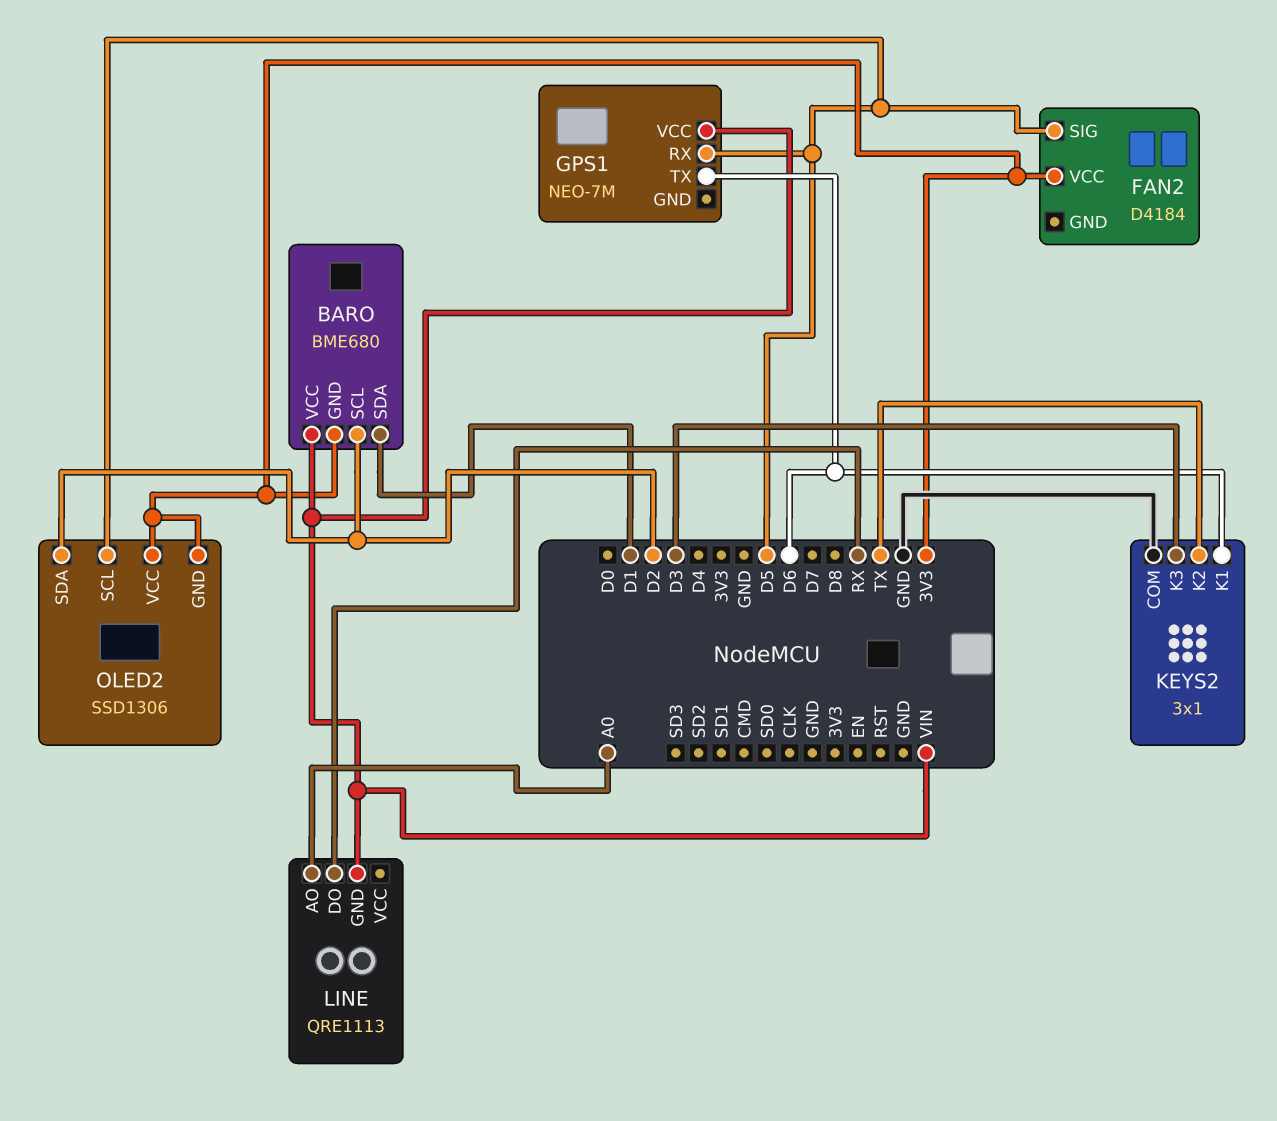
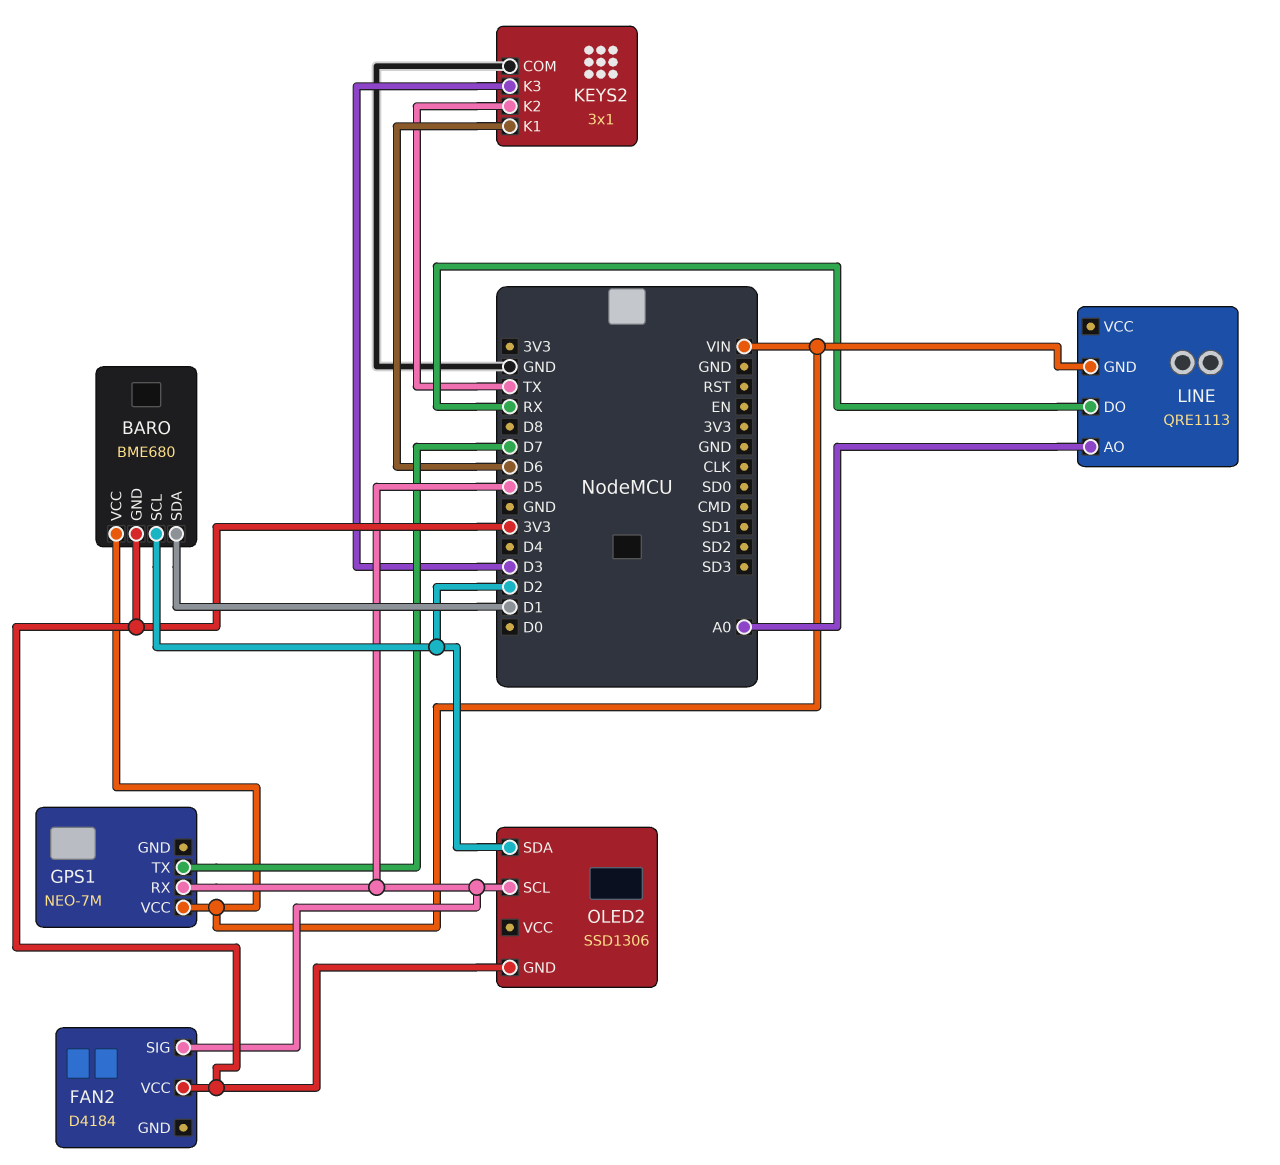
GPS1 pin TX: D6 -> D7
OLED2 pin VCC: 3V3 -> none

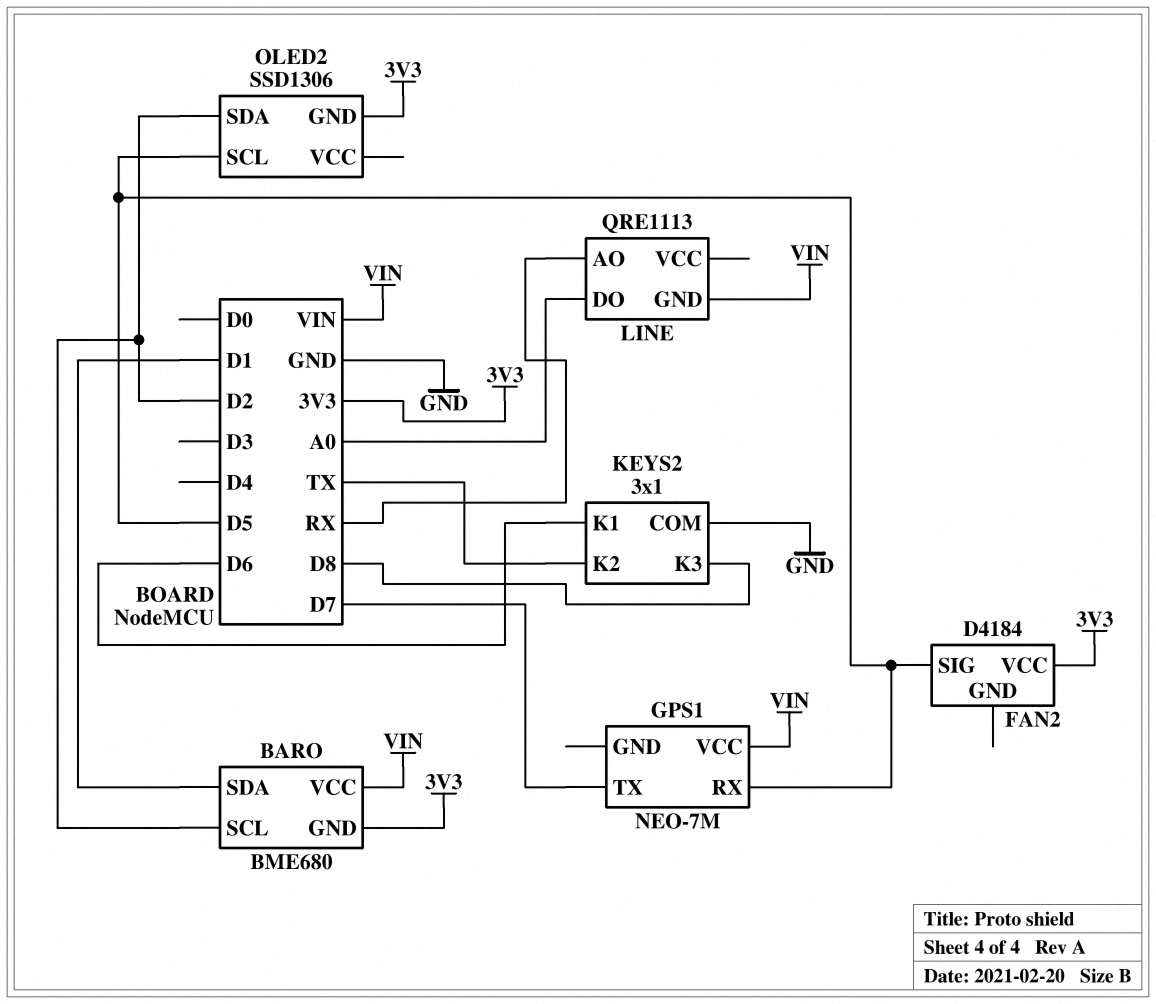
KEYS2 pin K3: D3 -> D8
LINE pin AO: A0 -> RX
LINE pin DO: RX -> A0

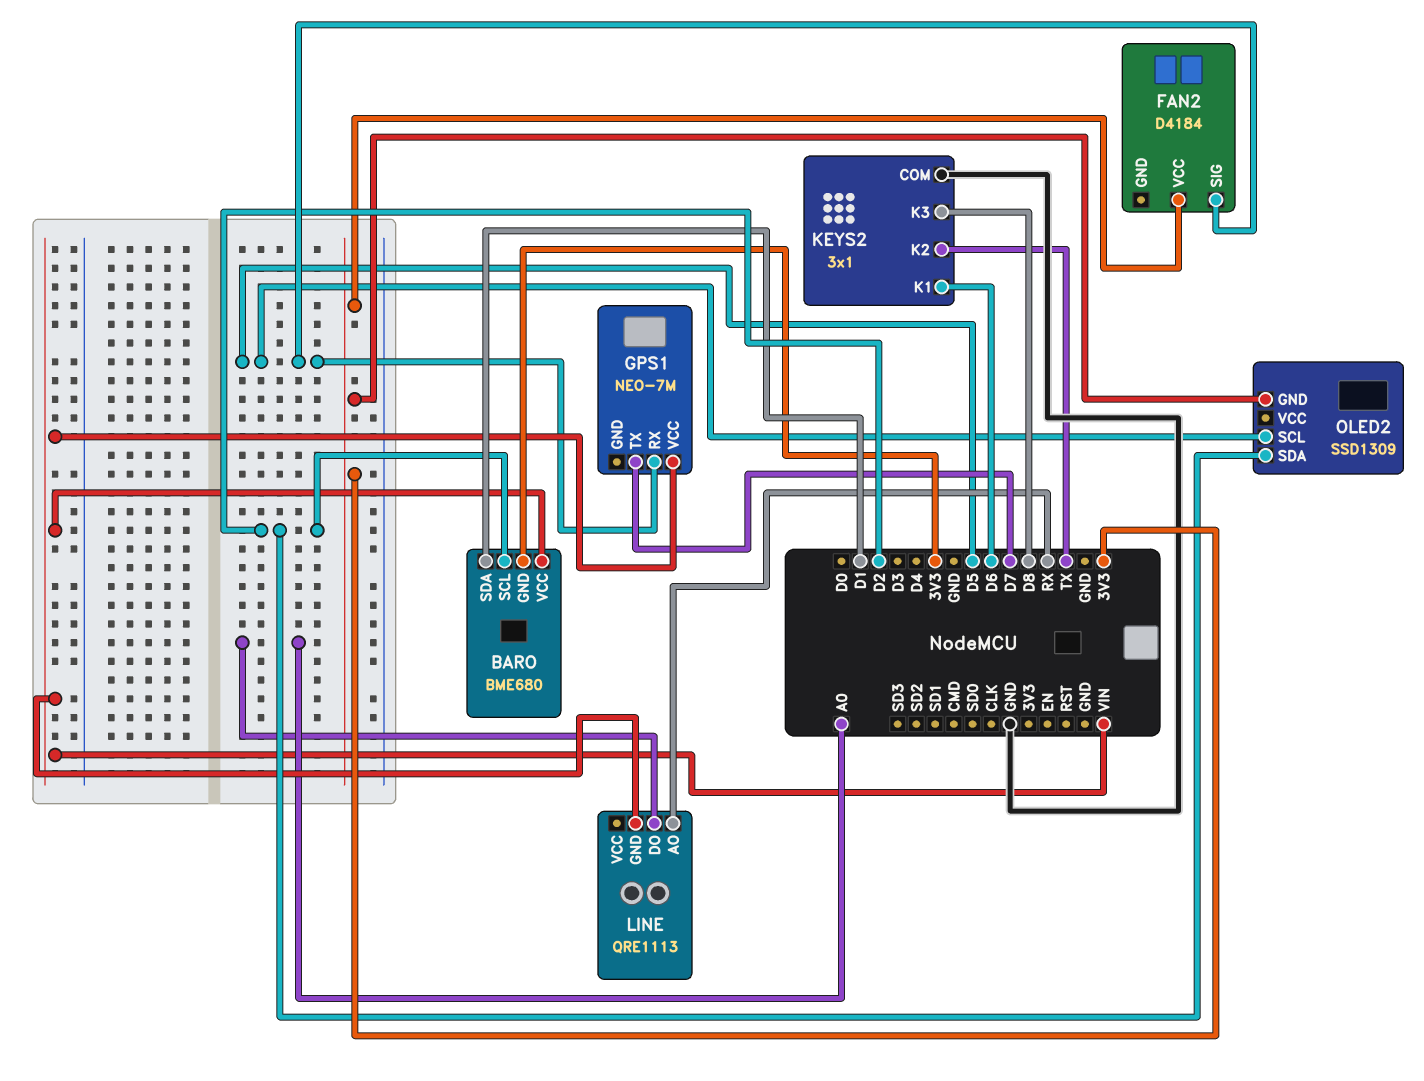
OLED2: SSD1306 -> SSD1309

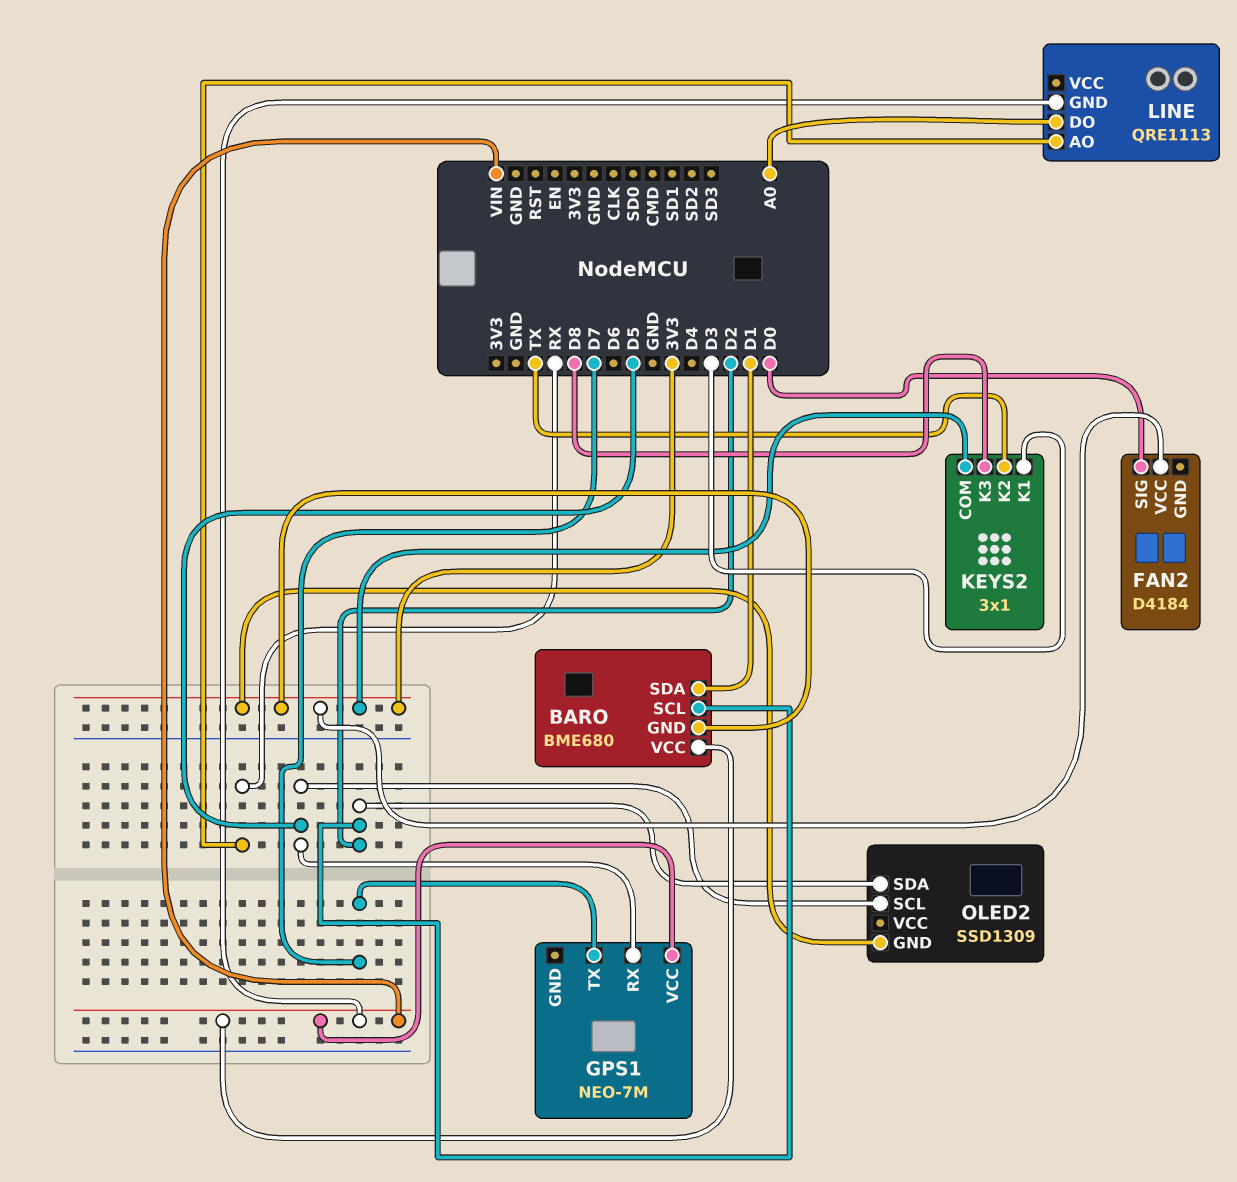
FAN2 pin SIG: D5 -> D0
KEYS2 pin COM: GND -> 3V3
KEYS2 pin K1: D6 -> D3

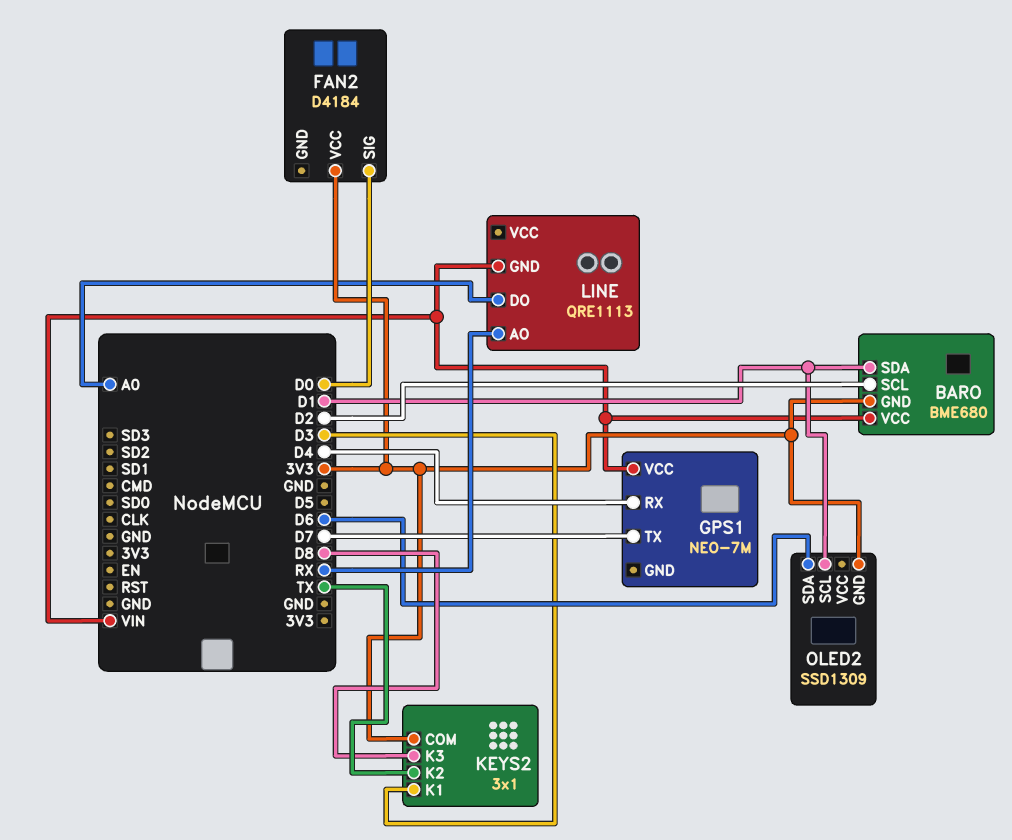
GPS1 pin RX: D5 -> D4
OLED2 pin SCL: D5 -> D1
OLED2 pin SDA: D2 -> D6

